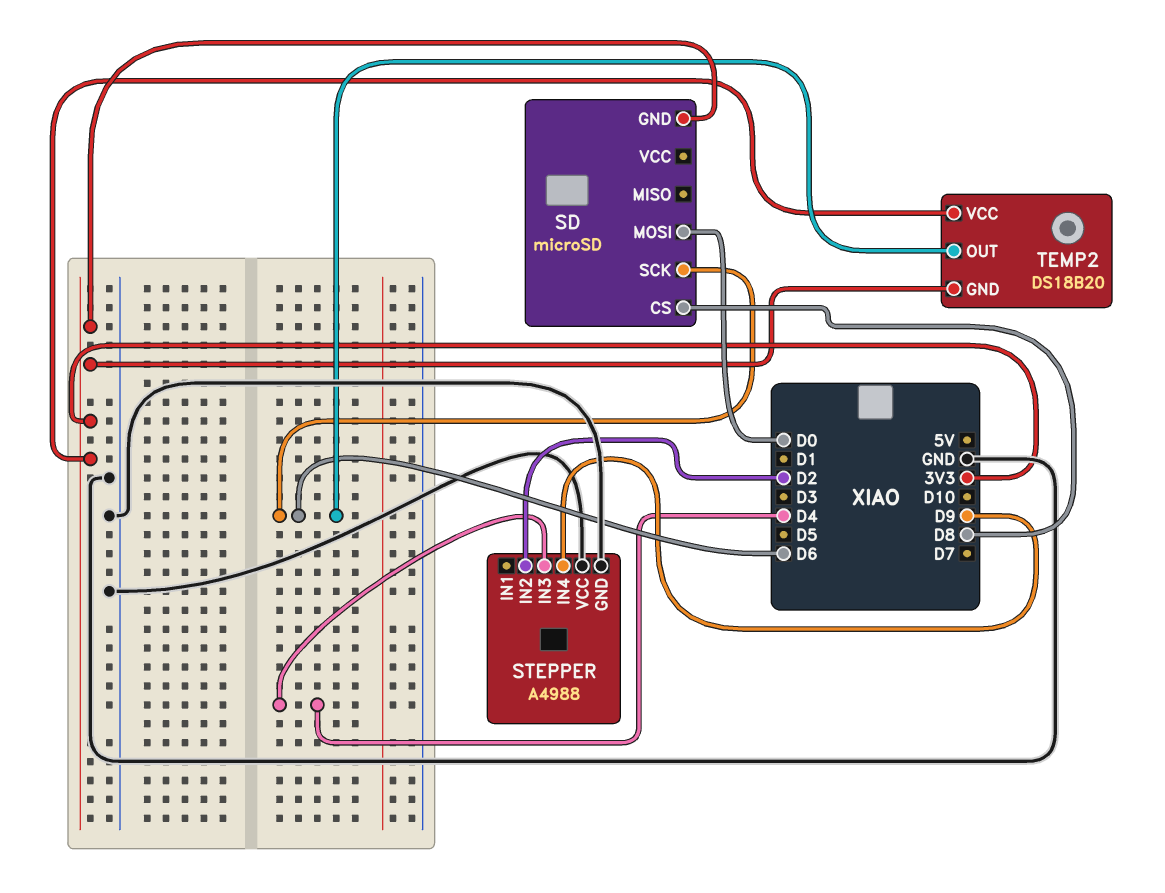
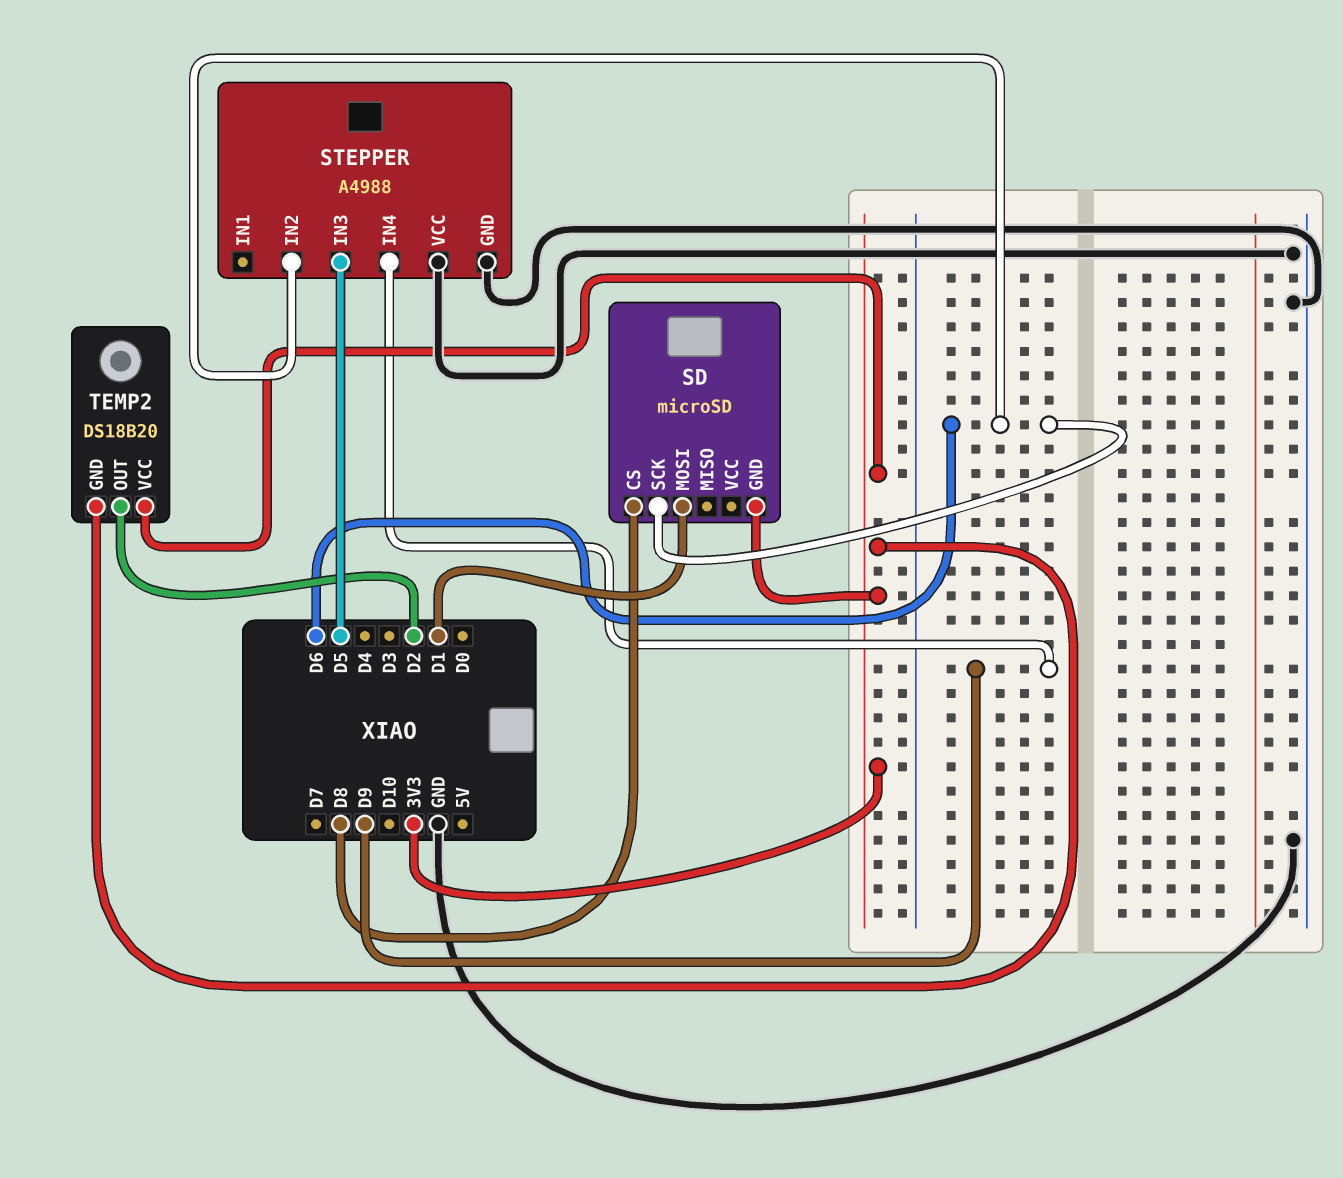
SD pin MOSI: D0 -> D1
STEPPER pin IN2: D2 -> D6
STEPPER pin IN3: D4 -> D5
TEMP2 pin OUT: D6 -> D2

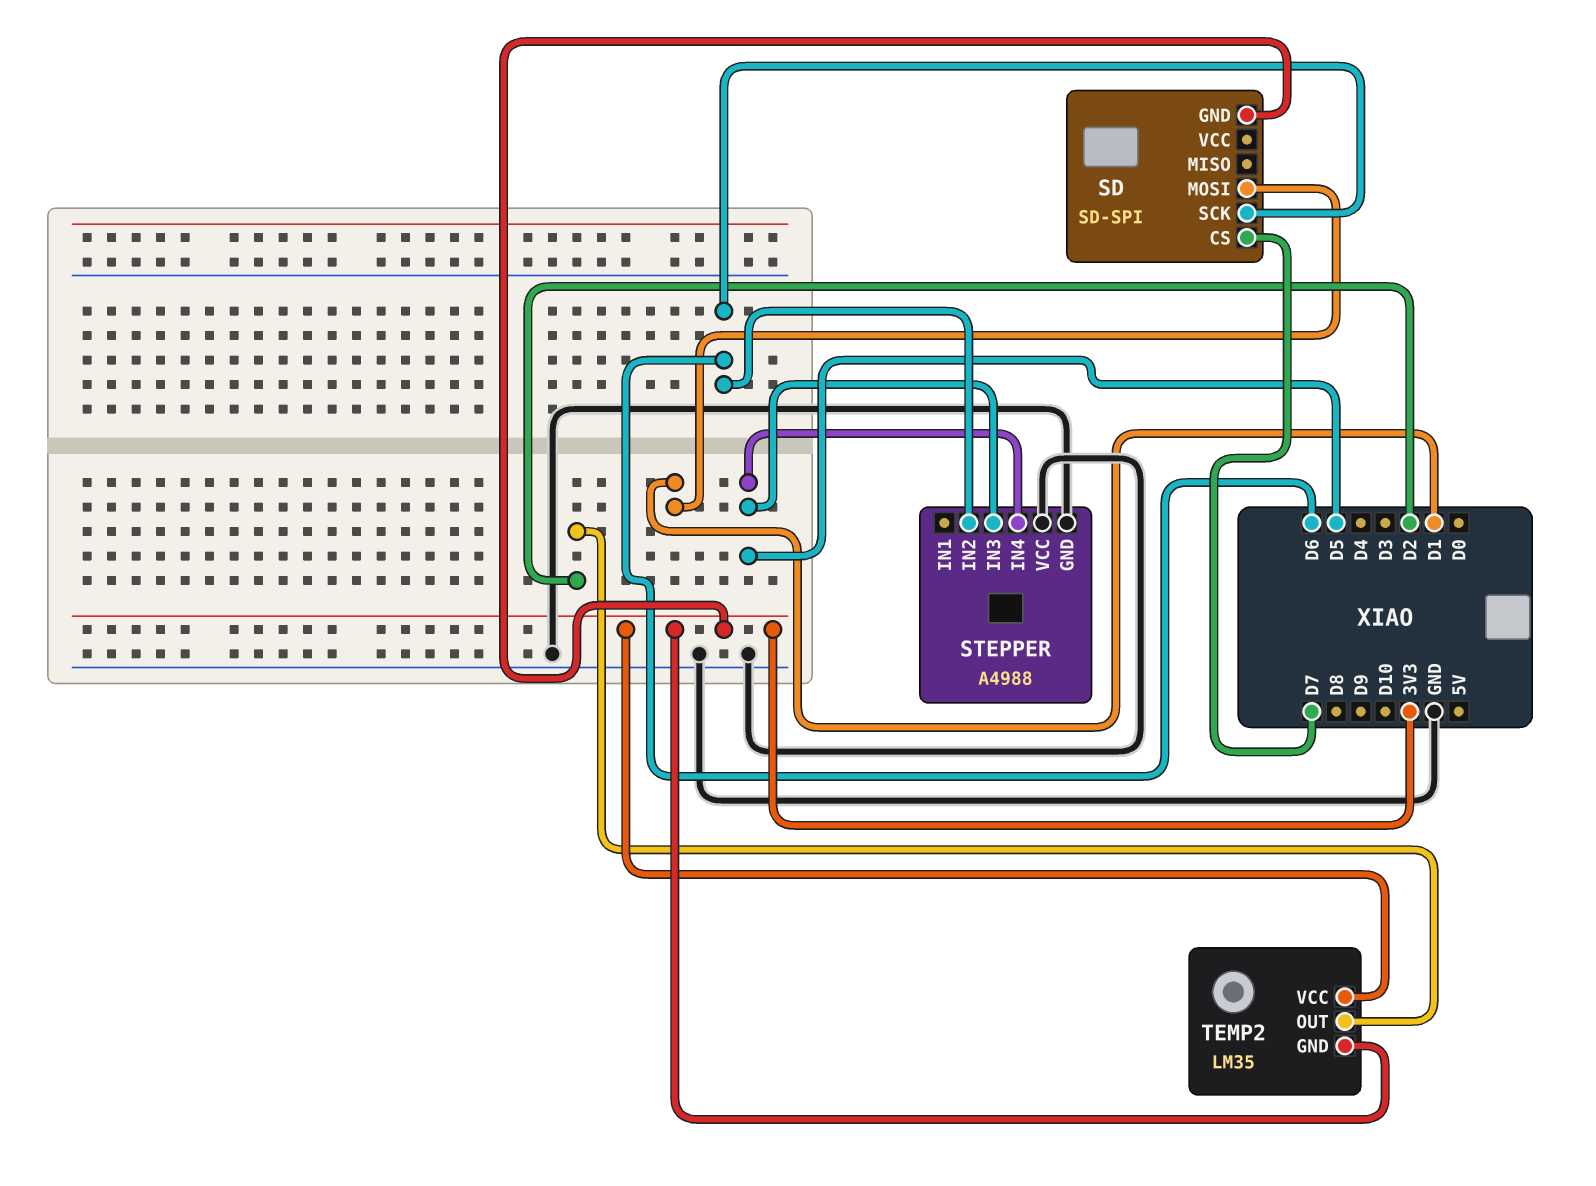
SD: microSD -> SD-SPI
SD pin CS: D8 -> D7
STEPPER pin IN4: D9 -> D5
TEMP2: DS18B20 -> LM35

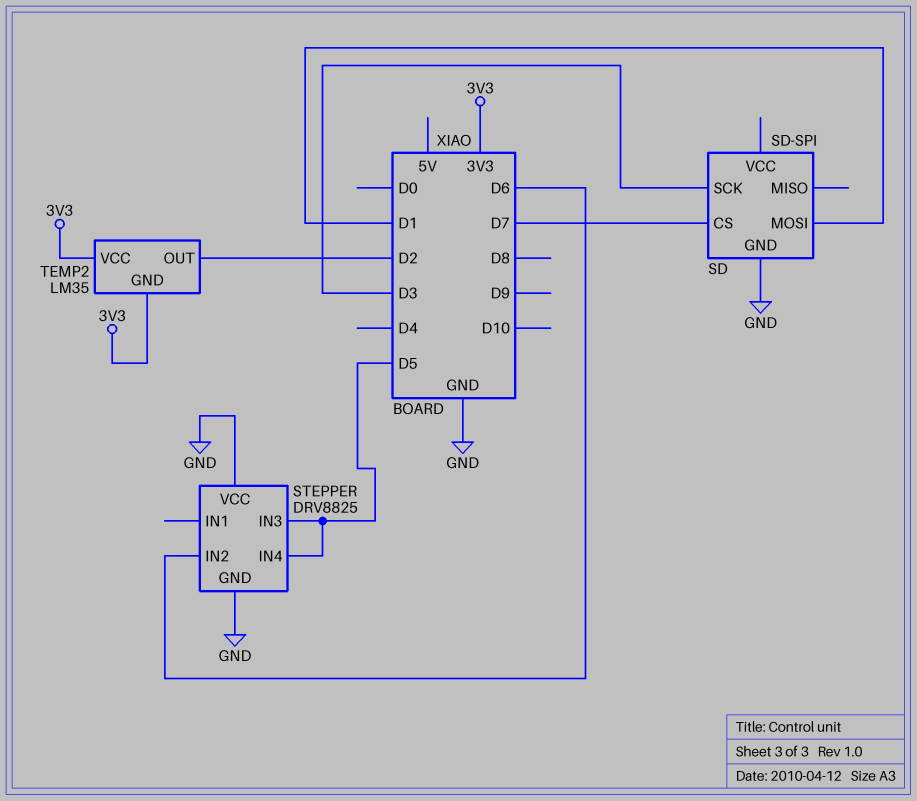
SD pin GND: 3V3 -> GND
SD pin SCK: D6 -> D3
STEPPER: A4988 -> DRV8825

